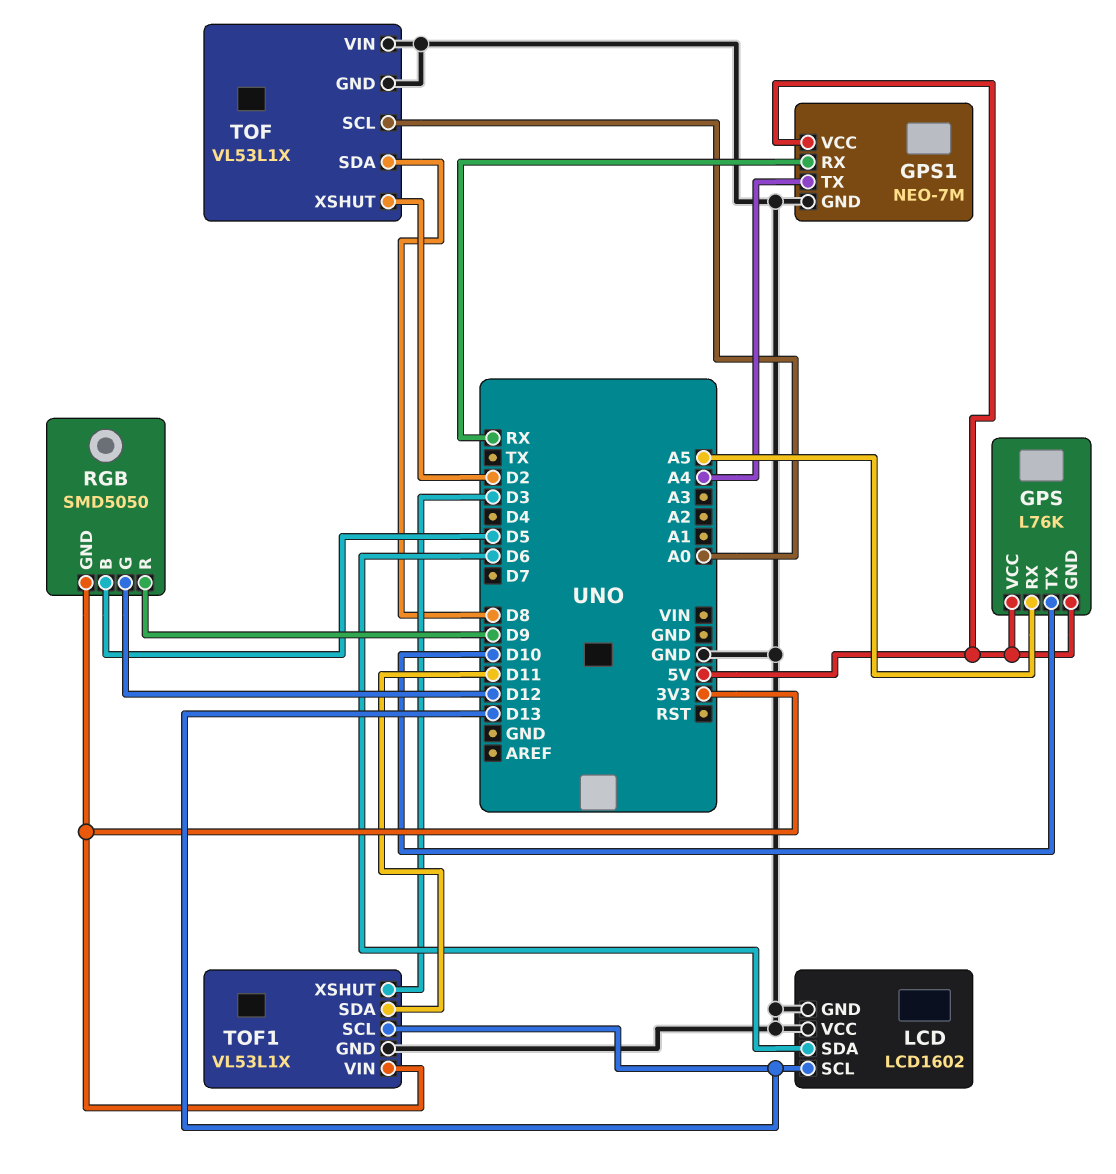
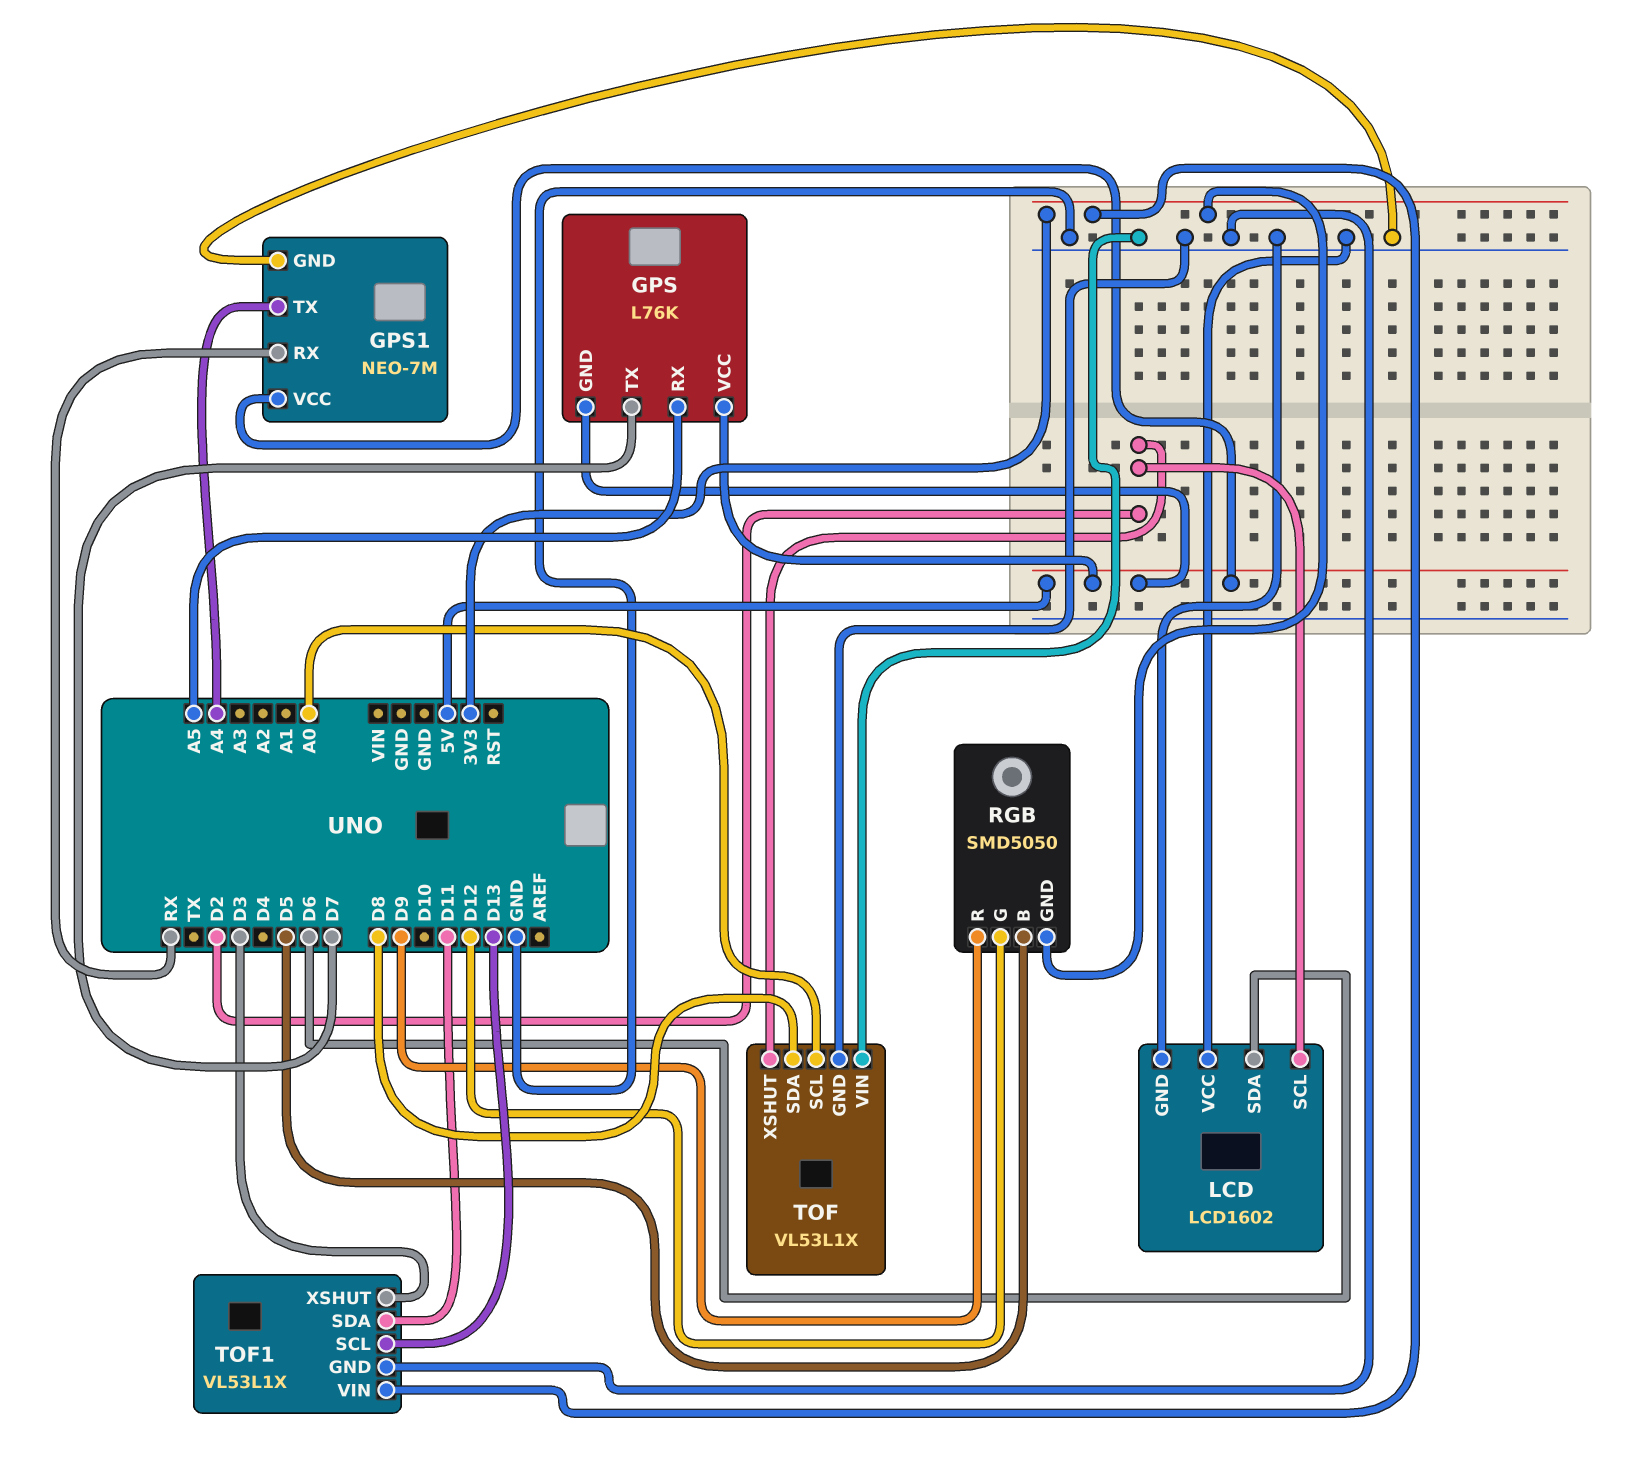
GPS pin TX: D10 -> D7
LCD pin SCL: D13 -> D2

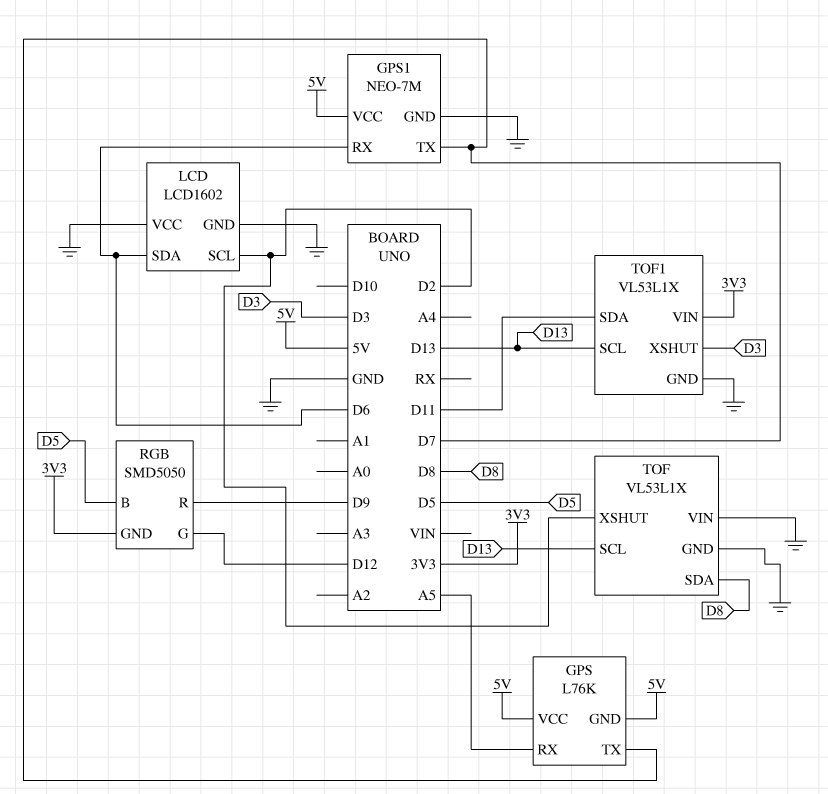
GPS1 pin RX: RX -> D6
GPS1 pin TX: A4 -> D7
TOF pin SCL: A0 -> D13

